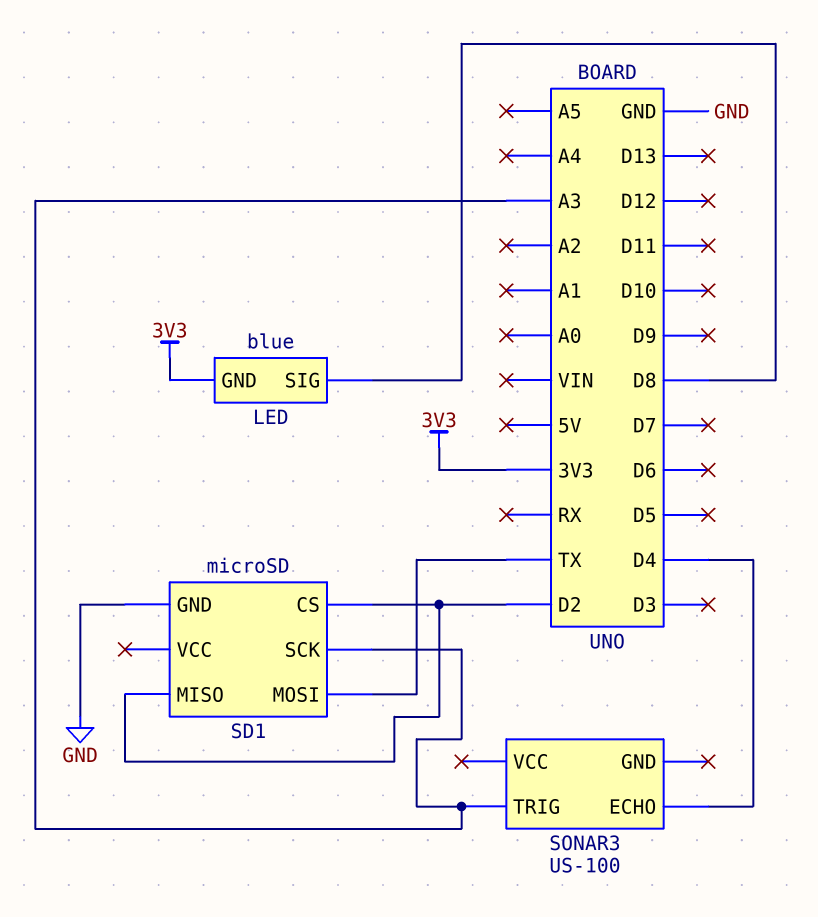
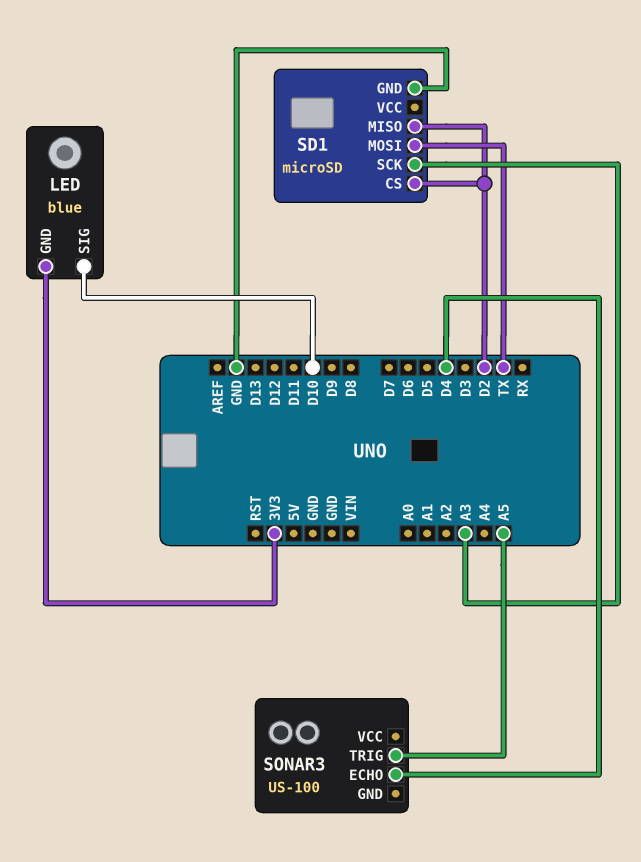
LED pin SIG: D8 -> D10
SONAR3 pin TRIG: A3 -> A5

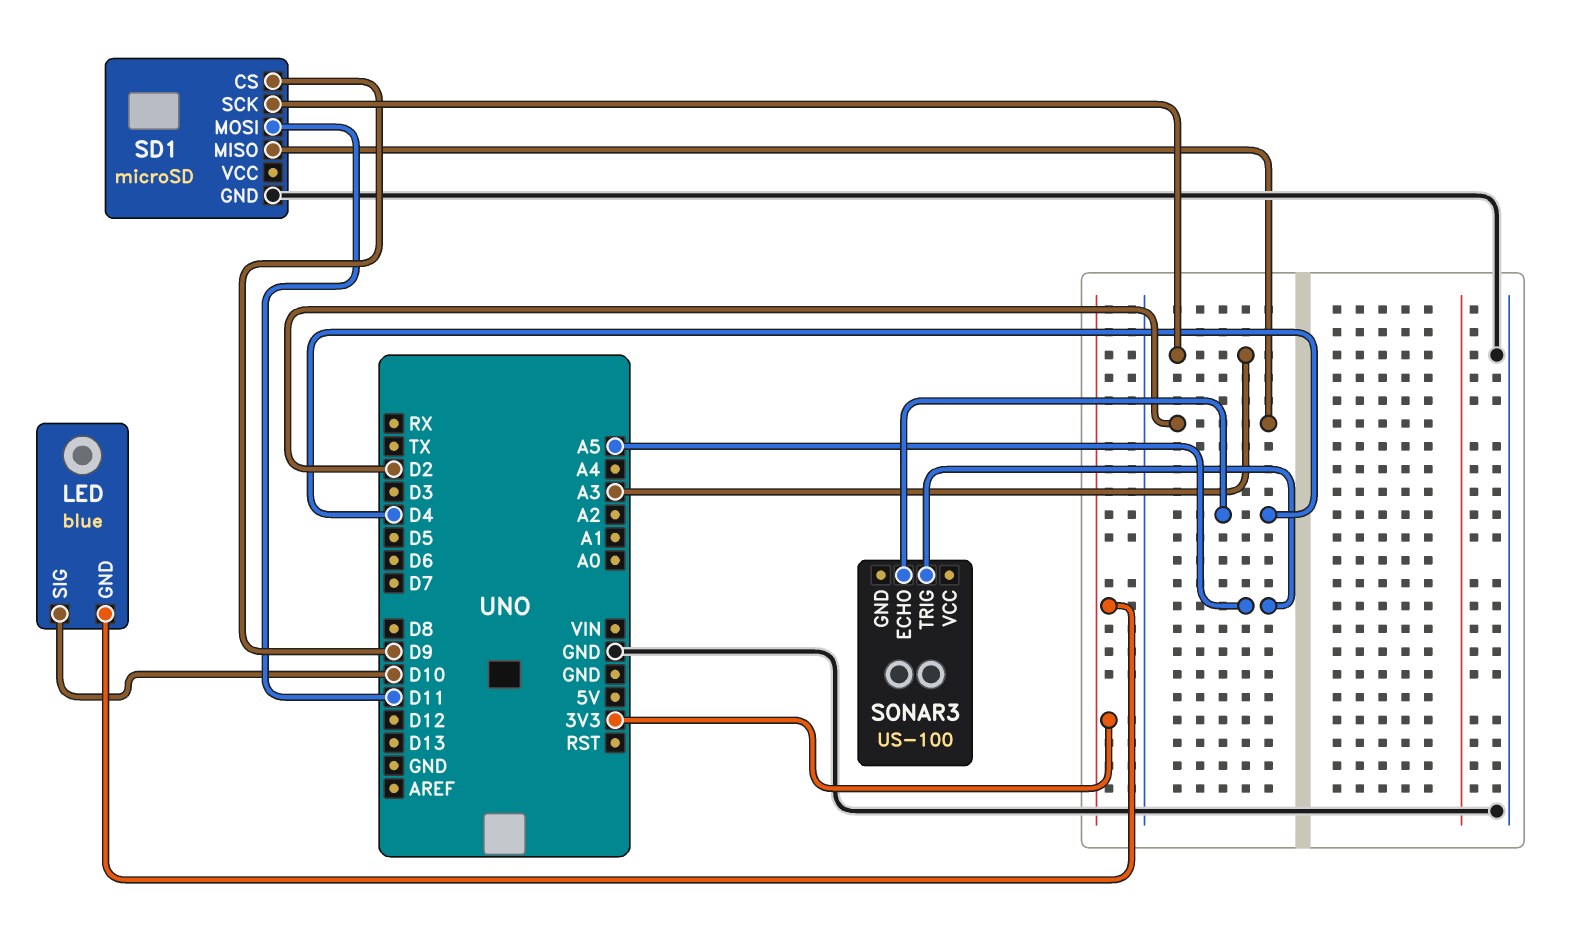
SD1 pin CS: D2 -> D9
SD1 pin MOSI: TX -> D11

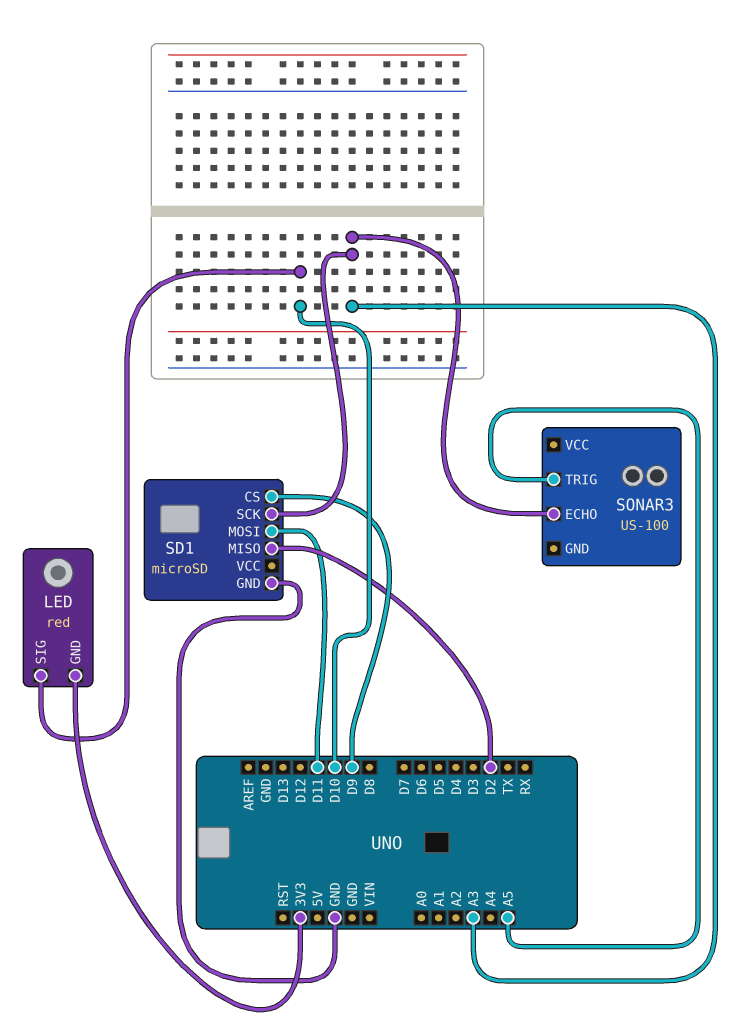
LED: blue -> red
SONAR3 pin ECHO: D4 -> A3

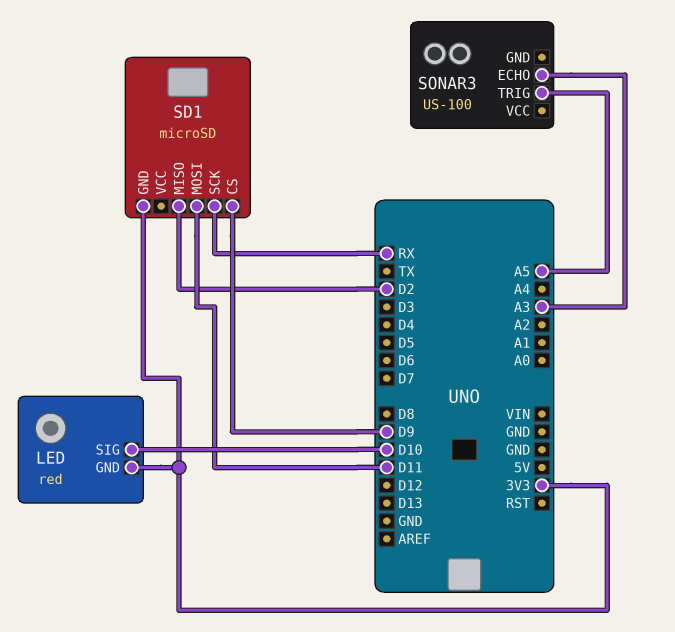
SD1 pin GND: GND -> 3V3
SD1 pin SCK: A3 -> RX

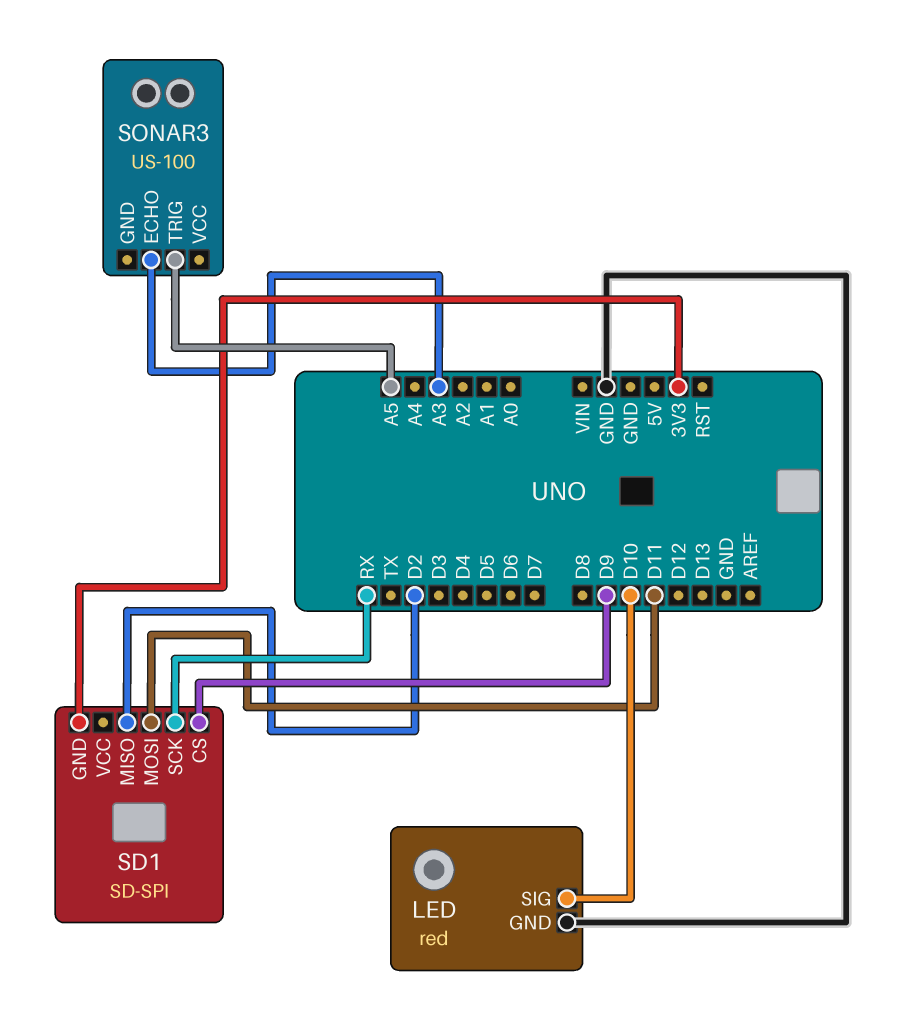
LED pin GND: 3V3 -> GND
SD1: microSD -> SD-SPI

